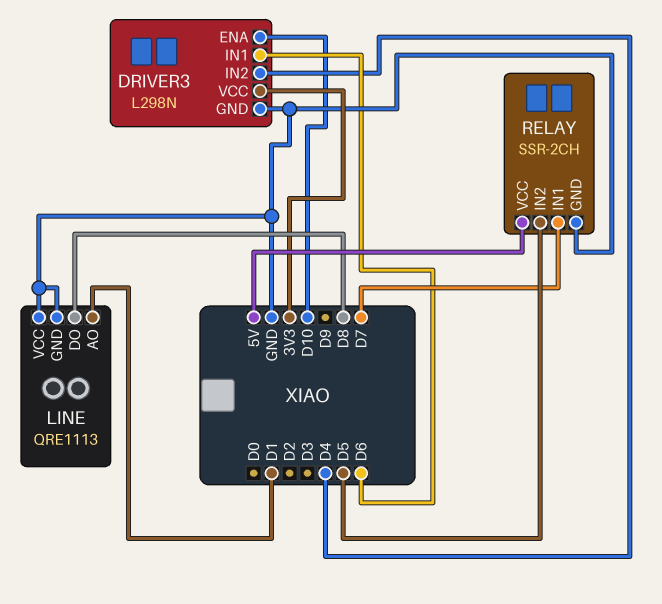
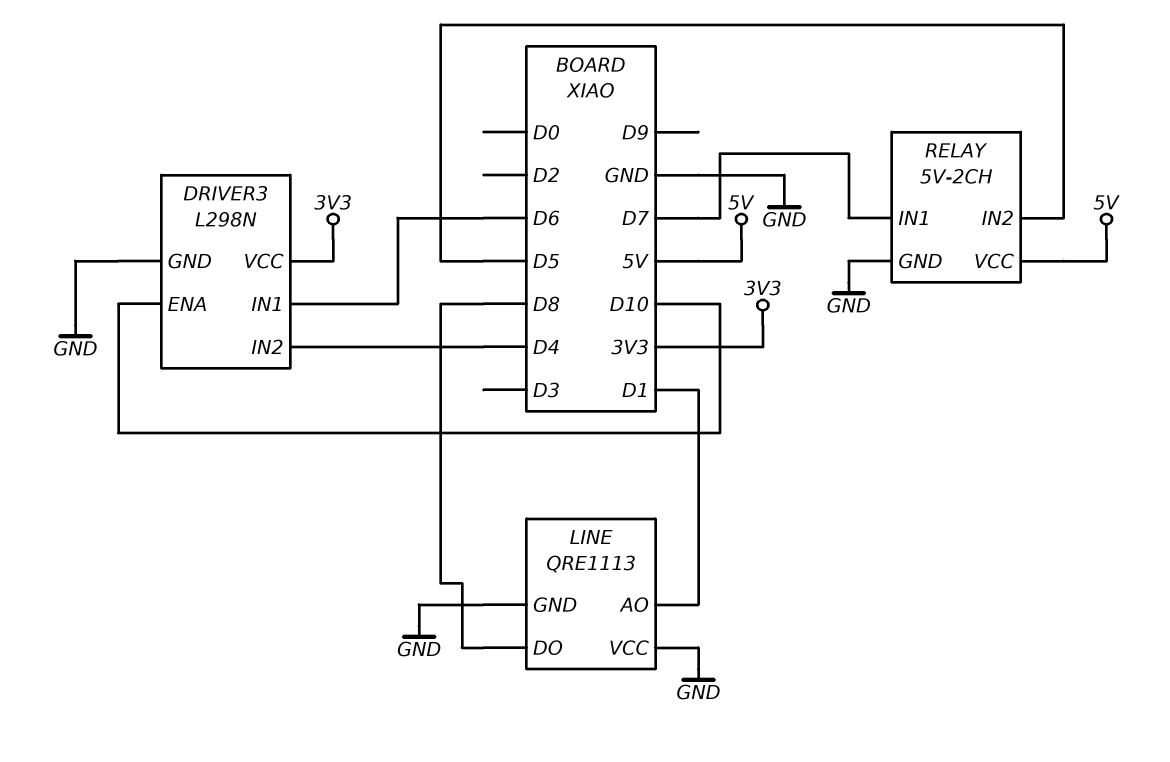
RELAY: SSR-2CH -> 5V-2CH

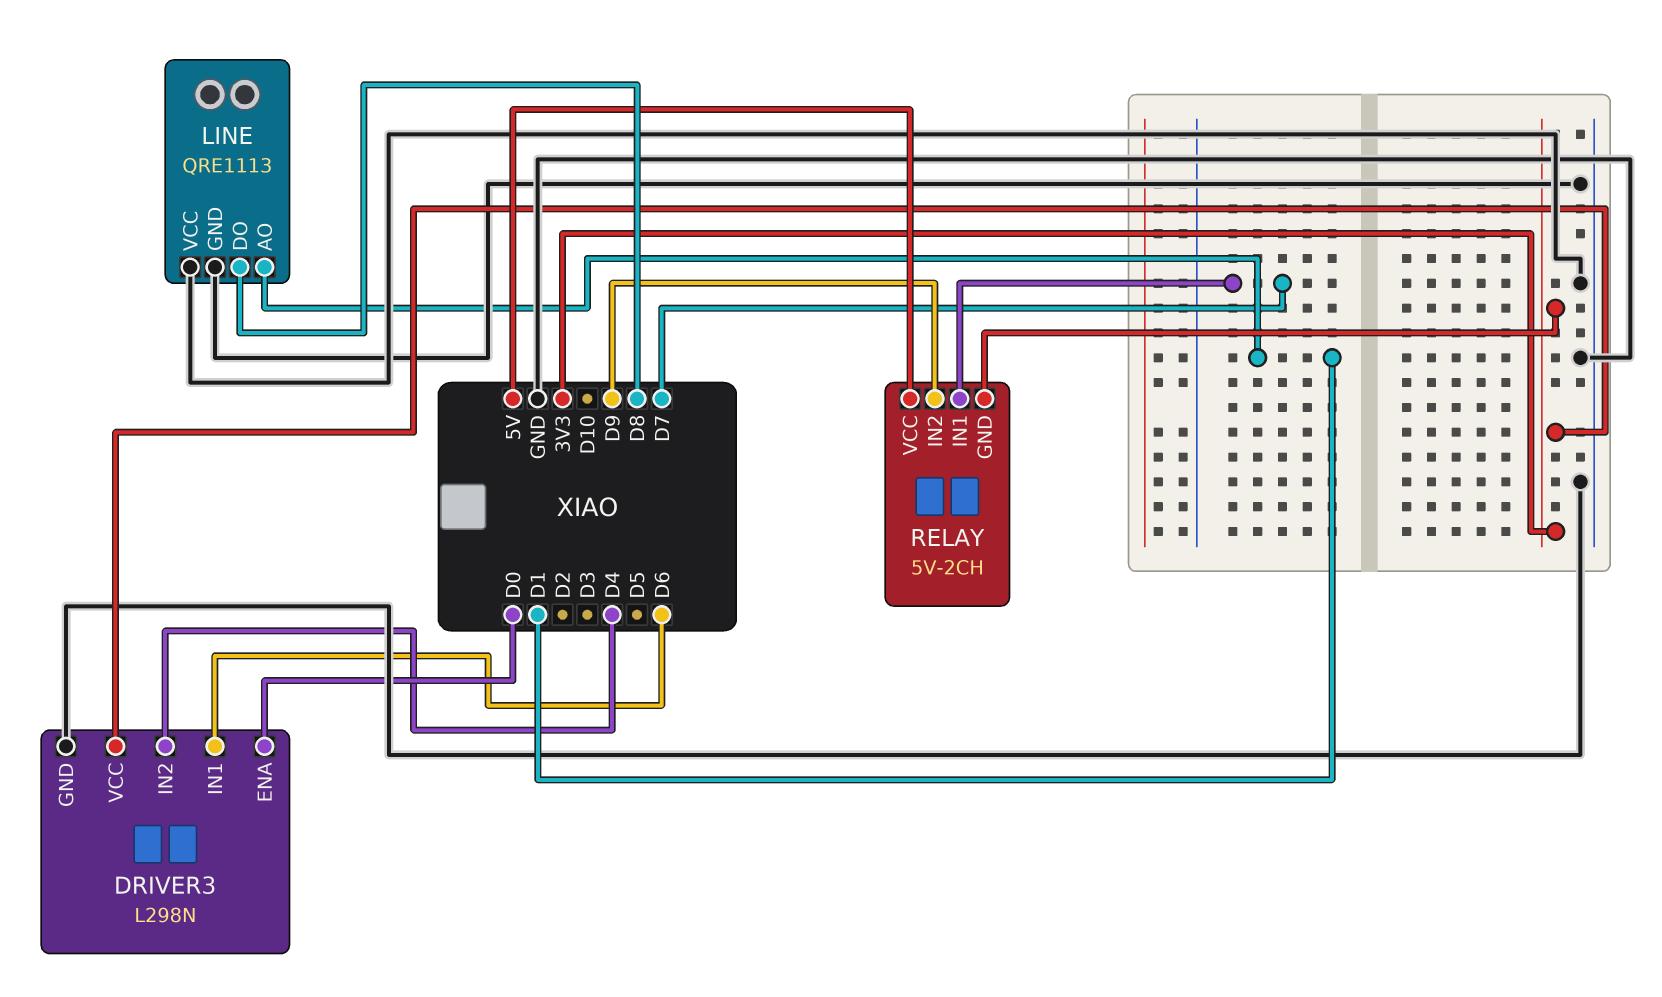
DRIVER3 pin ENA: D10 -> D0
RELAY pin GND: GND -> 3V3
RELAY pin IN2: D5 -> D9

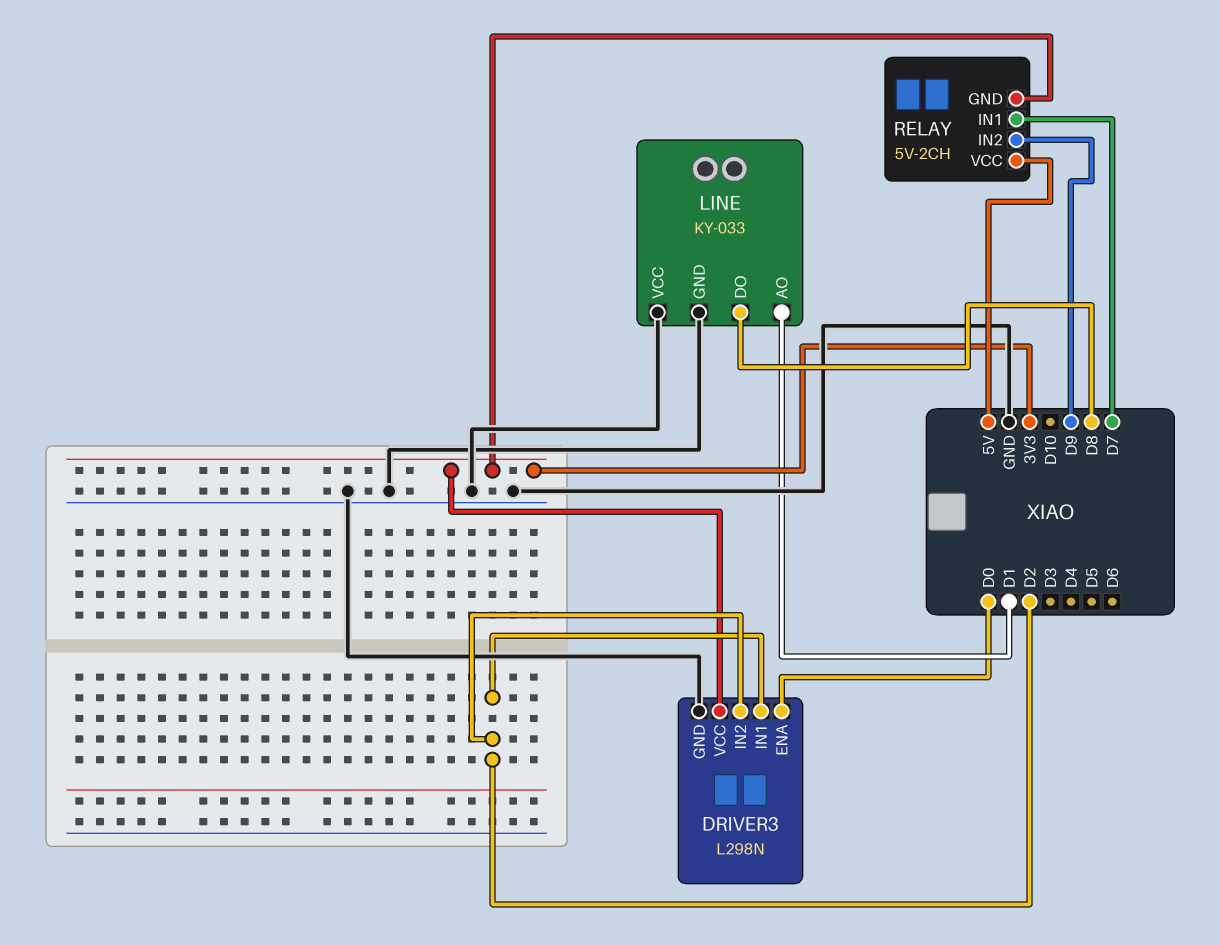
DRIVER3 pin IN1: D6 -> D2
DRIVER3 pin IN2: D4 -> D2
LINE: QRE1113 -> KY-033

